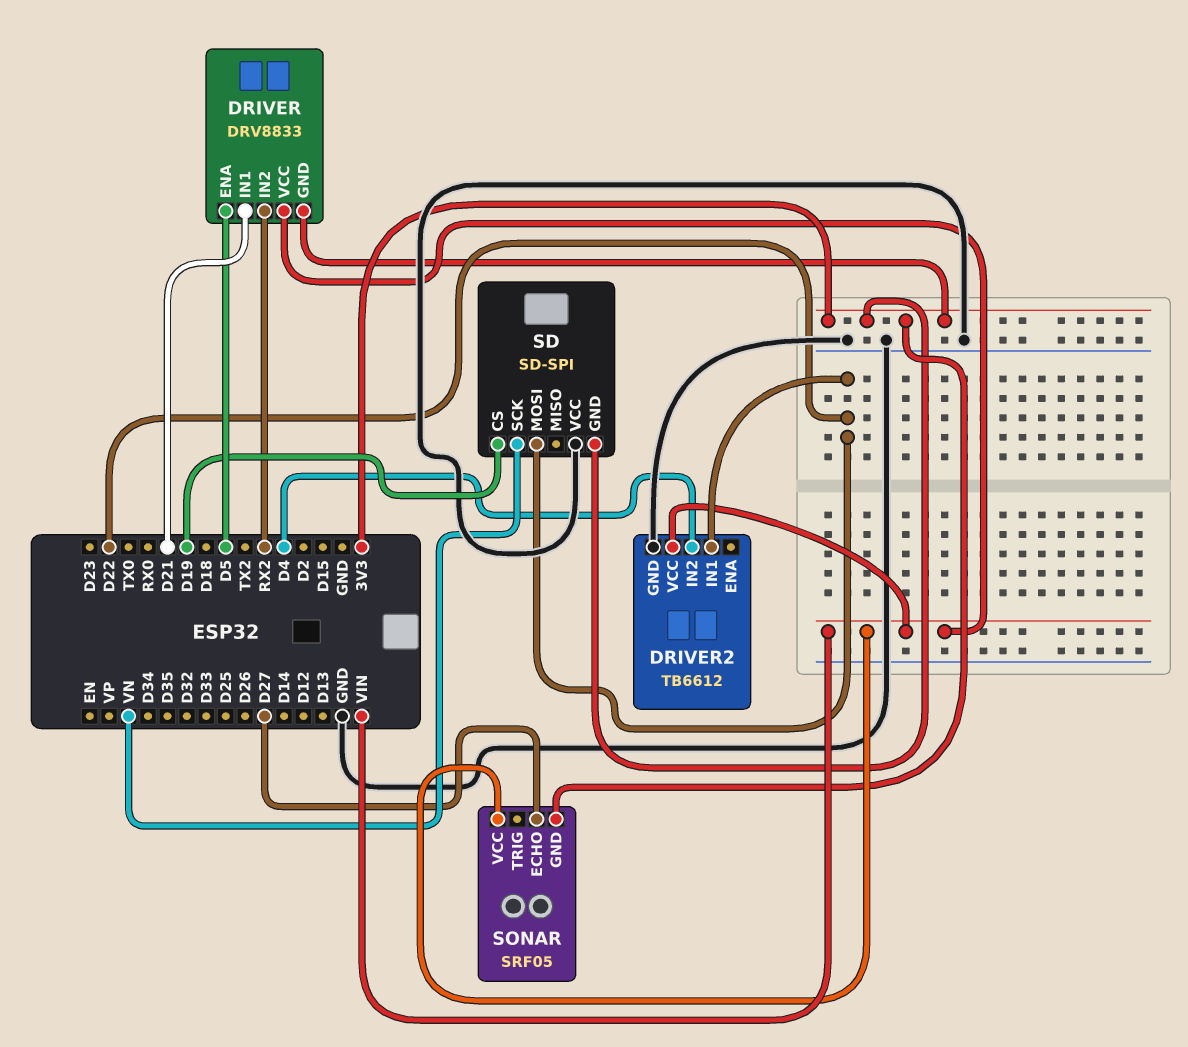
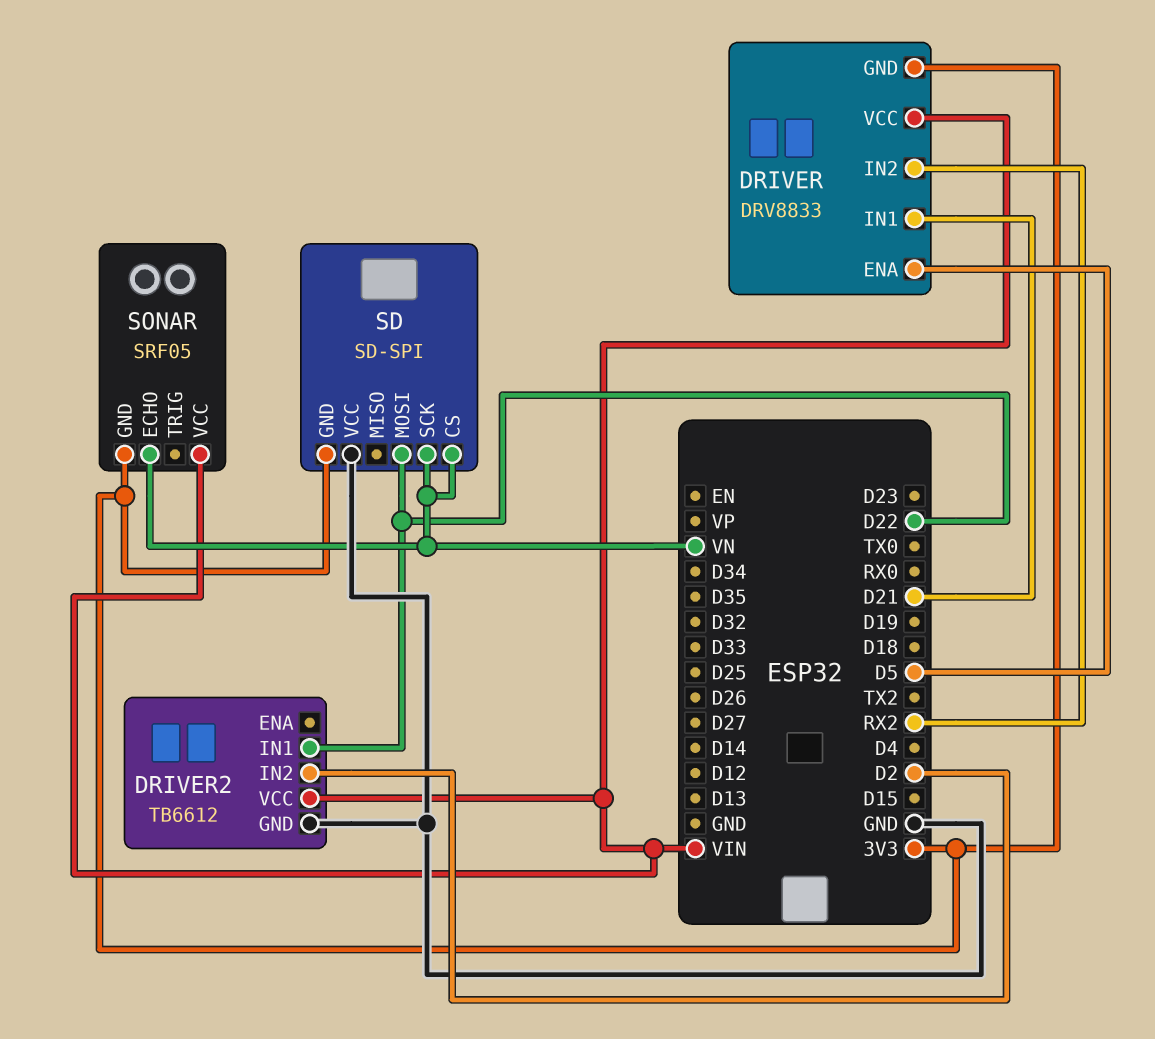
DRIVER2 pin IN2: D4 -> D2
SD pin CS: D19 -> VN
SONAR pin ECHO: D27 -> VN

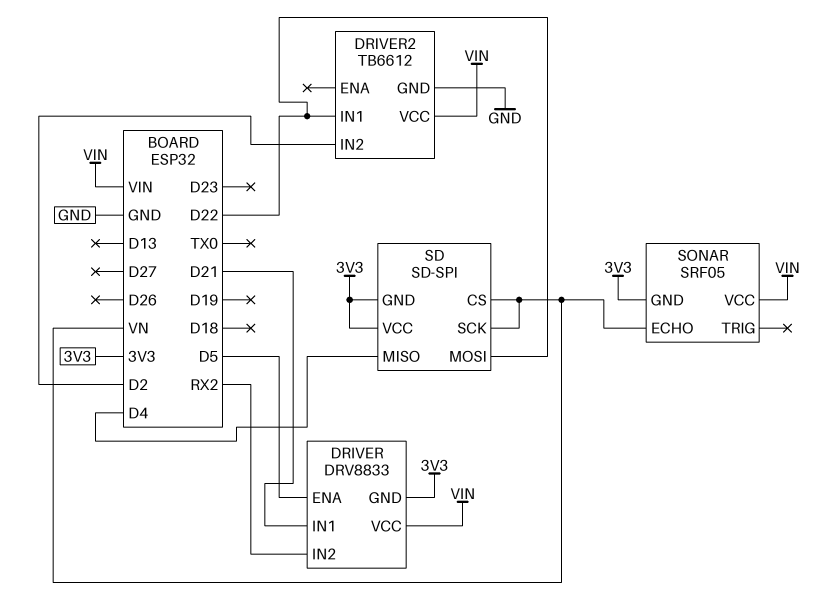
SD pin MISO: none -> D4
SD pin VCC: GND -> 3V3

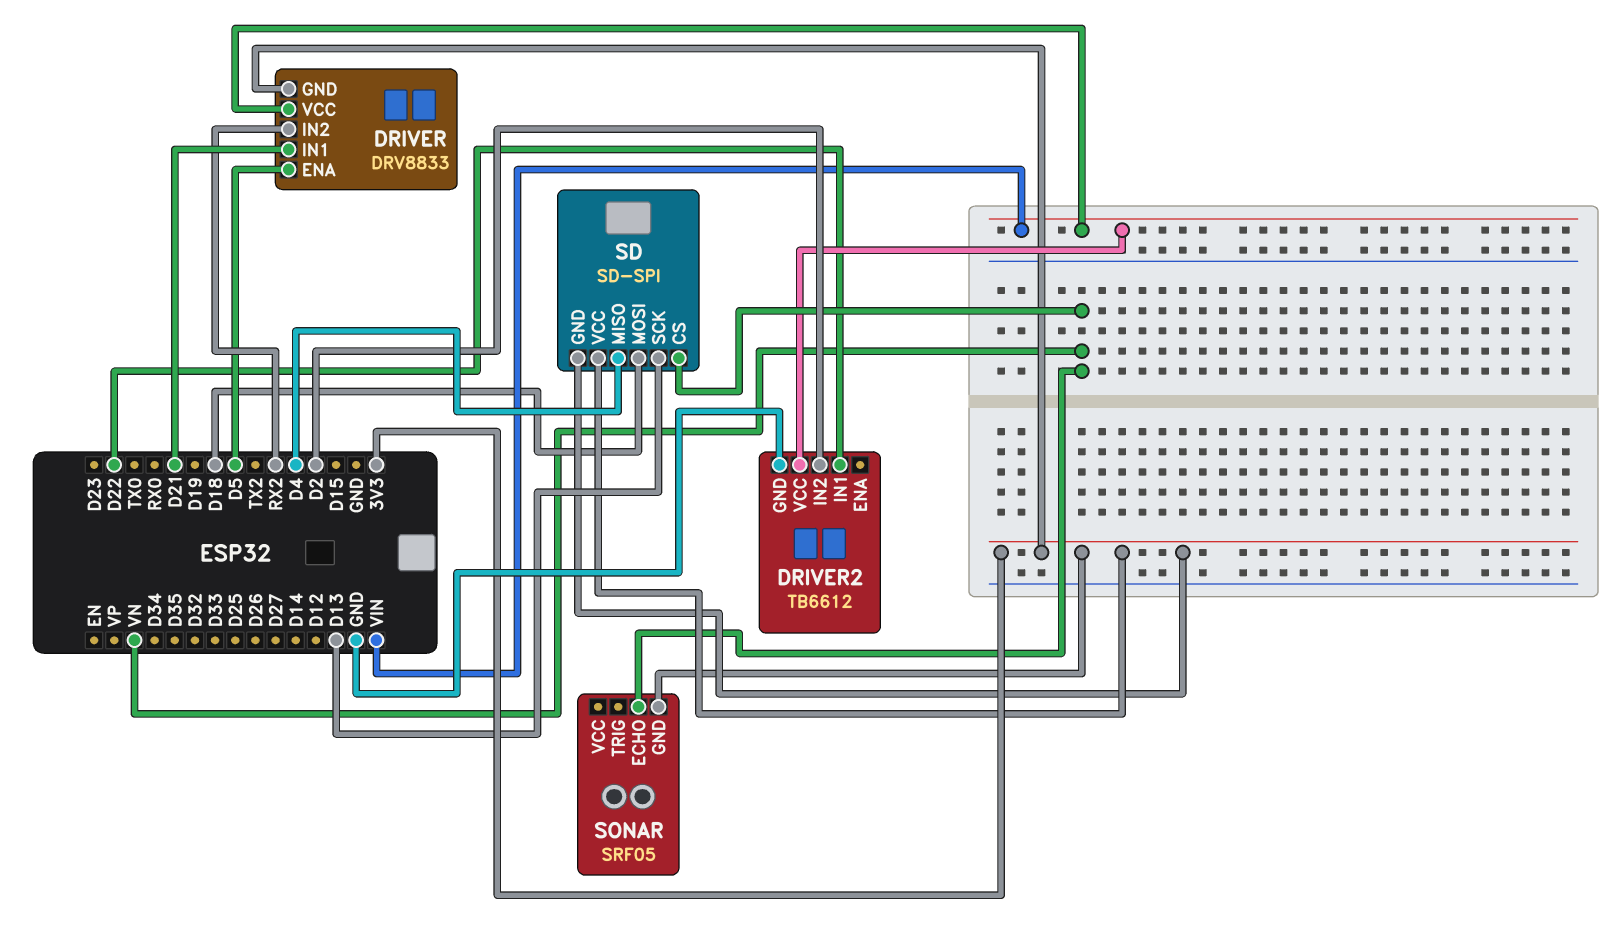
SD pin MOSI: D22 -> D18
SD pin SCK: VN -> D13
SONAR pin VCC: VIN -> none

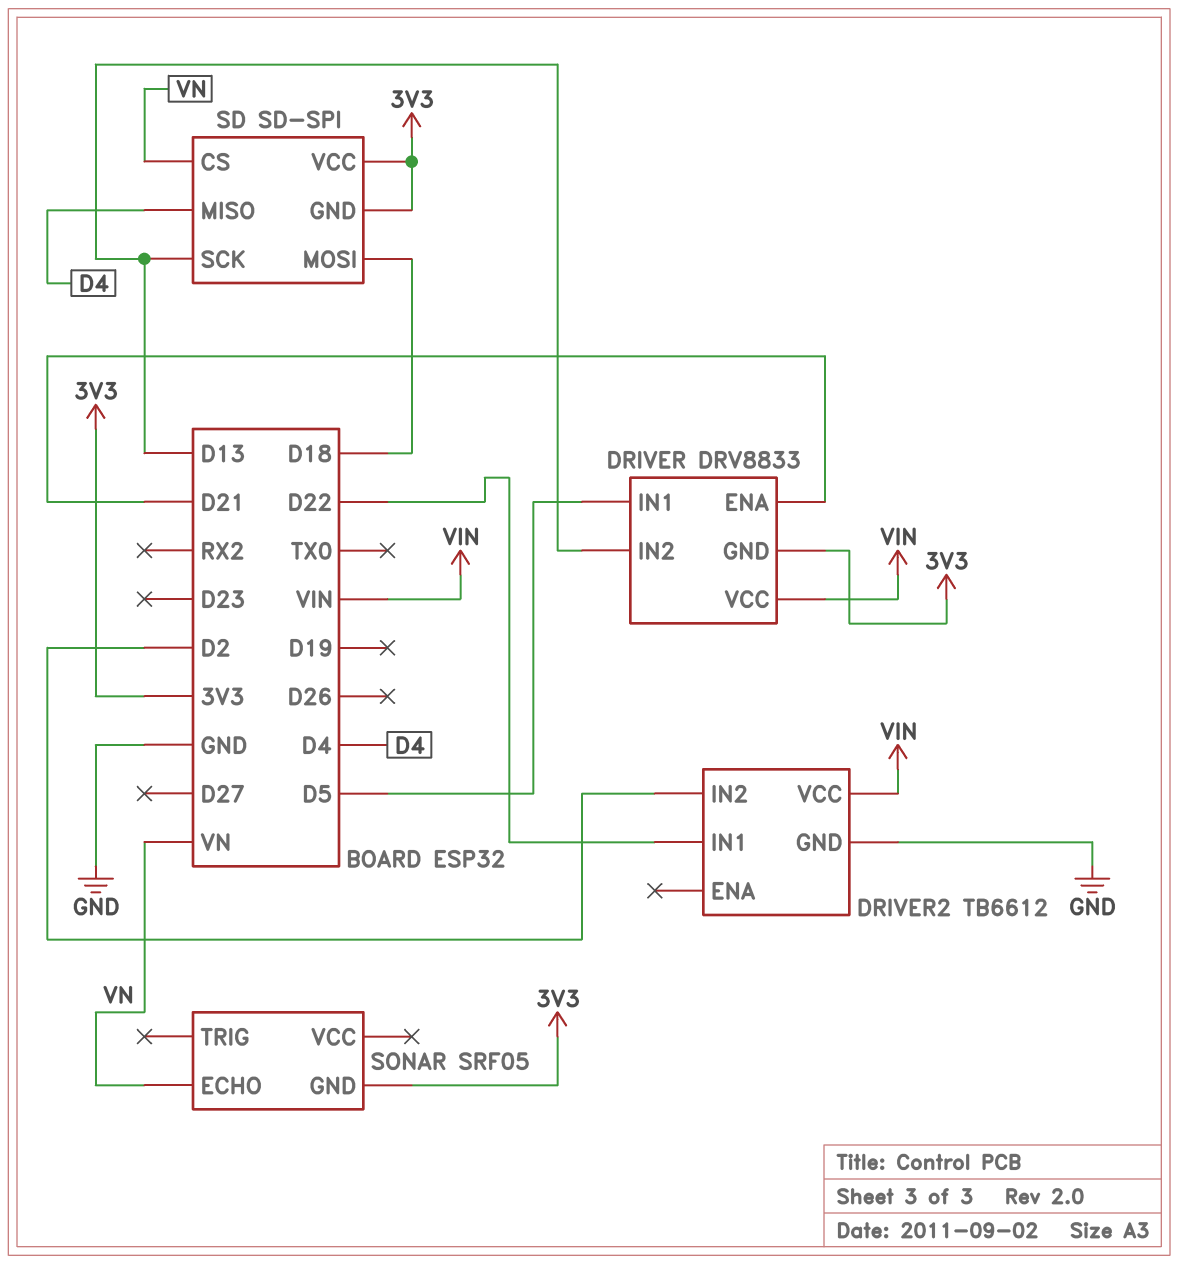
DRIVER pin ENA: D5 -> D21
DRIVER pin IN1: D21 -> D5
DRIVER pin IN2: RX2 -> D13

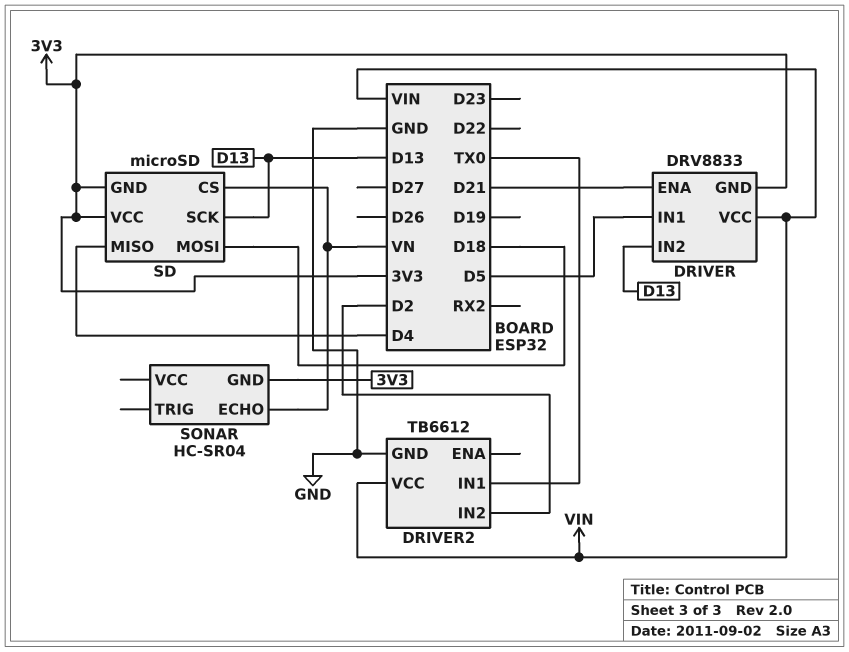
DRIVER2 pin IN1: D22 -> TX0
SD: SD-SPI -> microSD
SONAR: SRF05 -> HC-SR04

